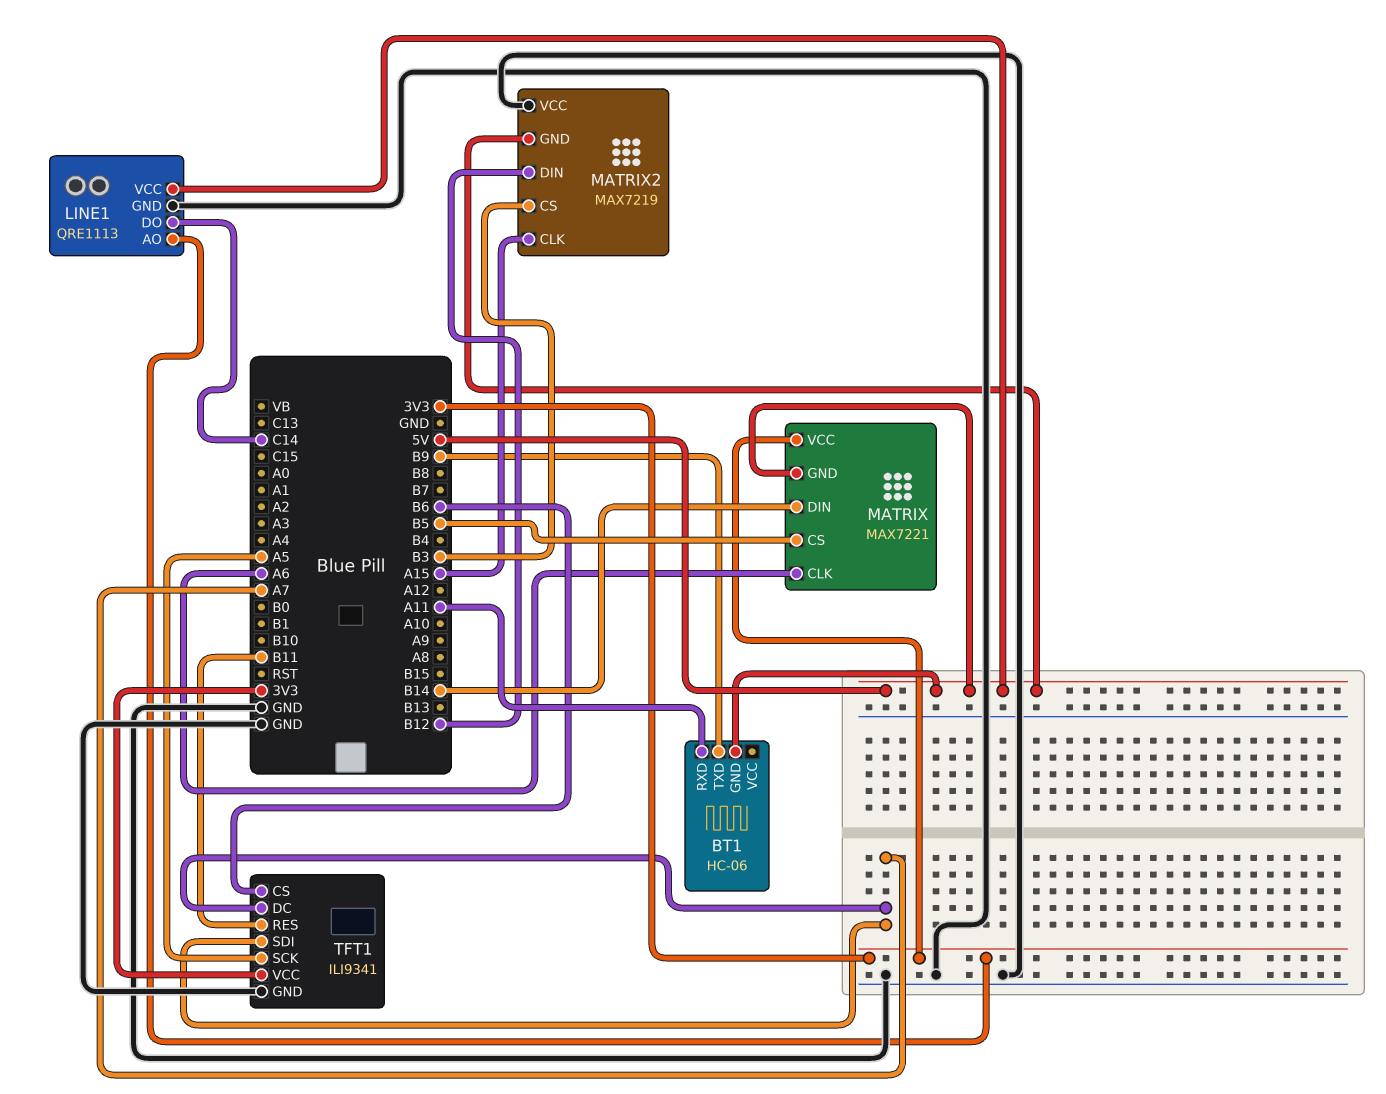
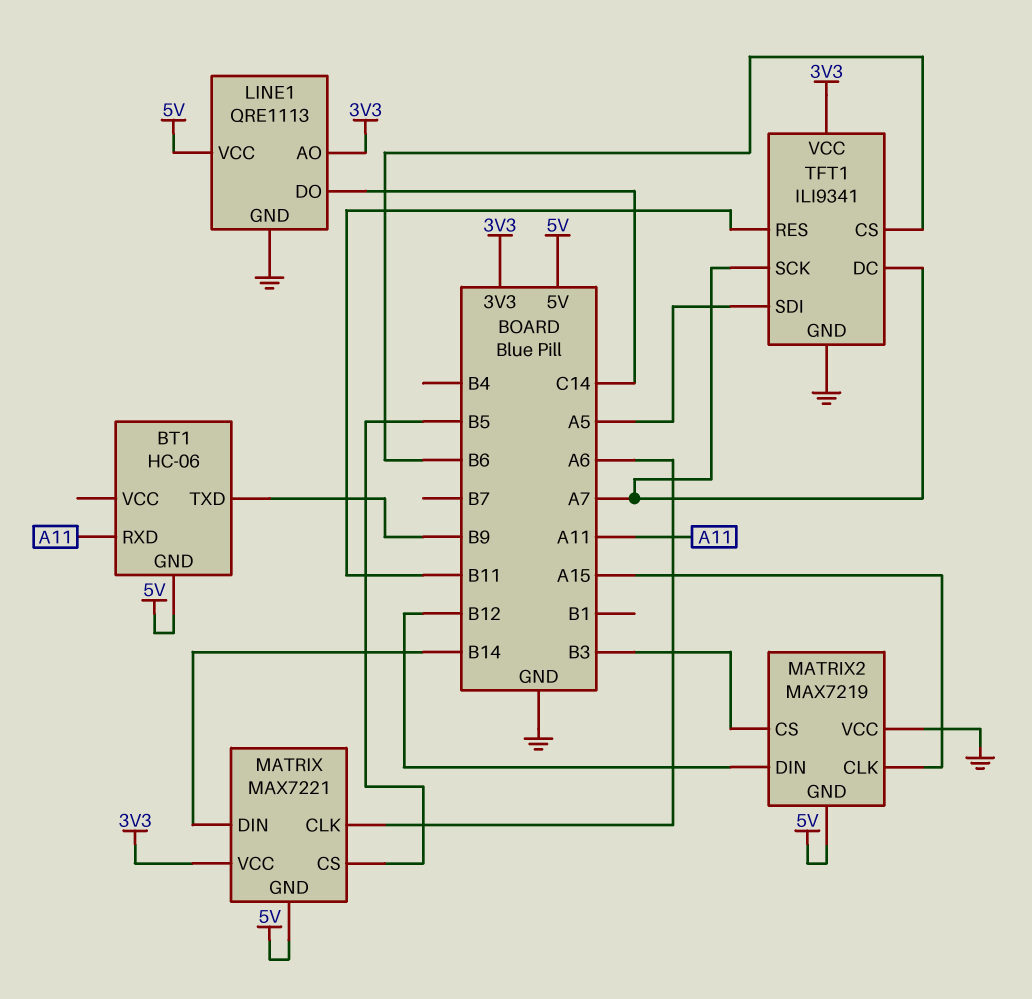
TFT1 pin SCK: A5 -> A7
TFT1 pin SDI: A7 -> A5

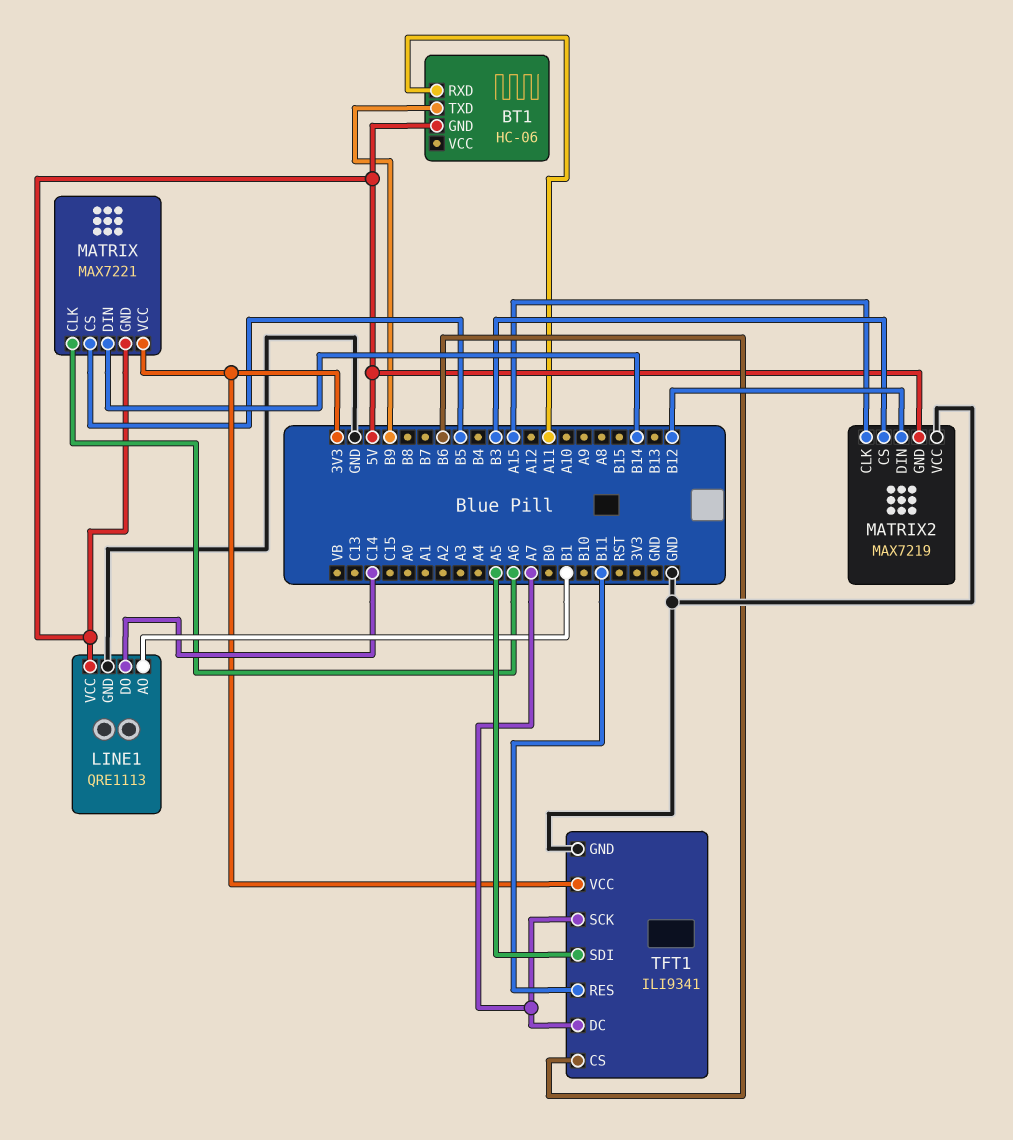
LINE1 pin AO: 3V3 -> B1

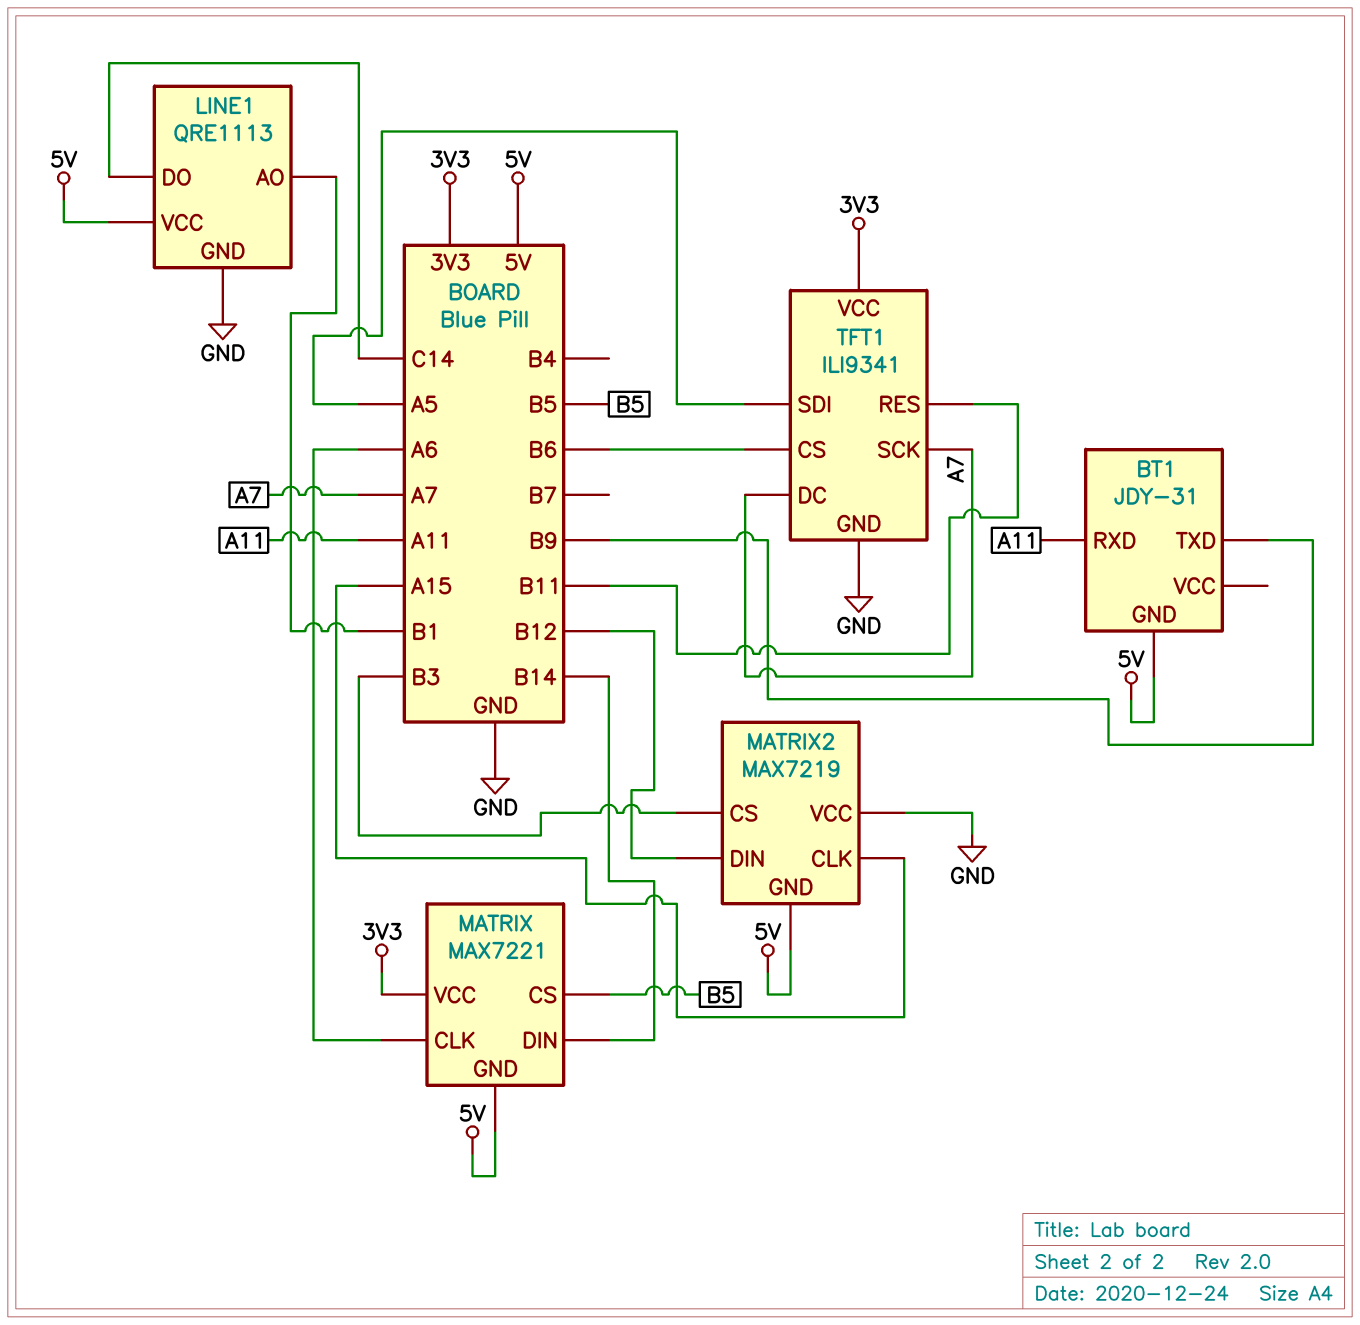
BT1: HC-06 -> JDY-31

